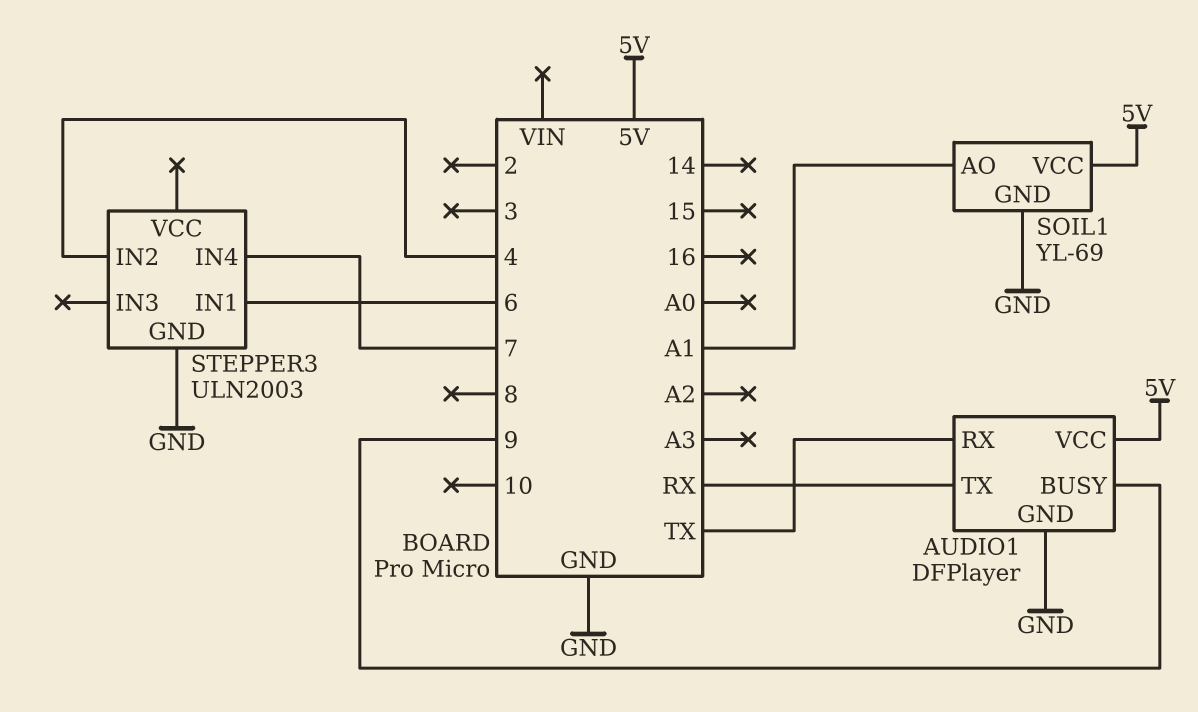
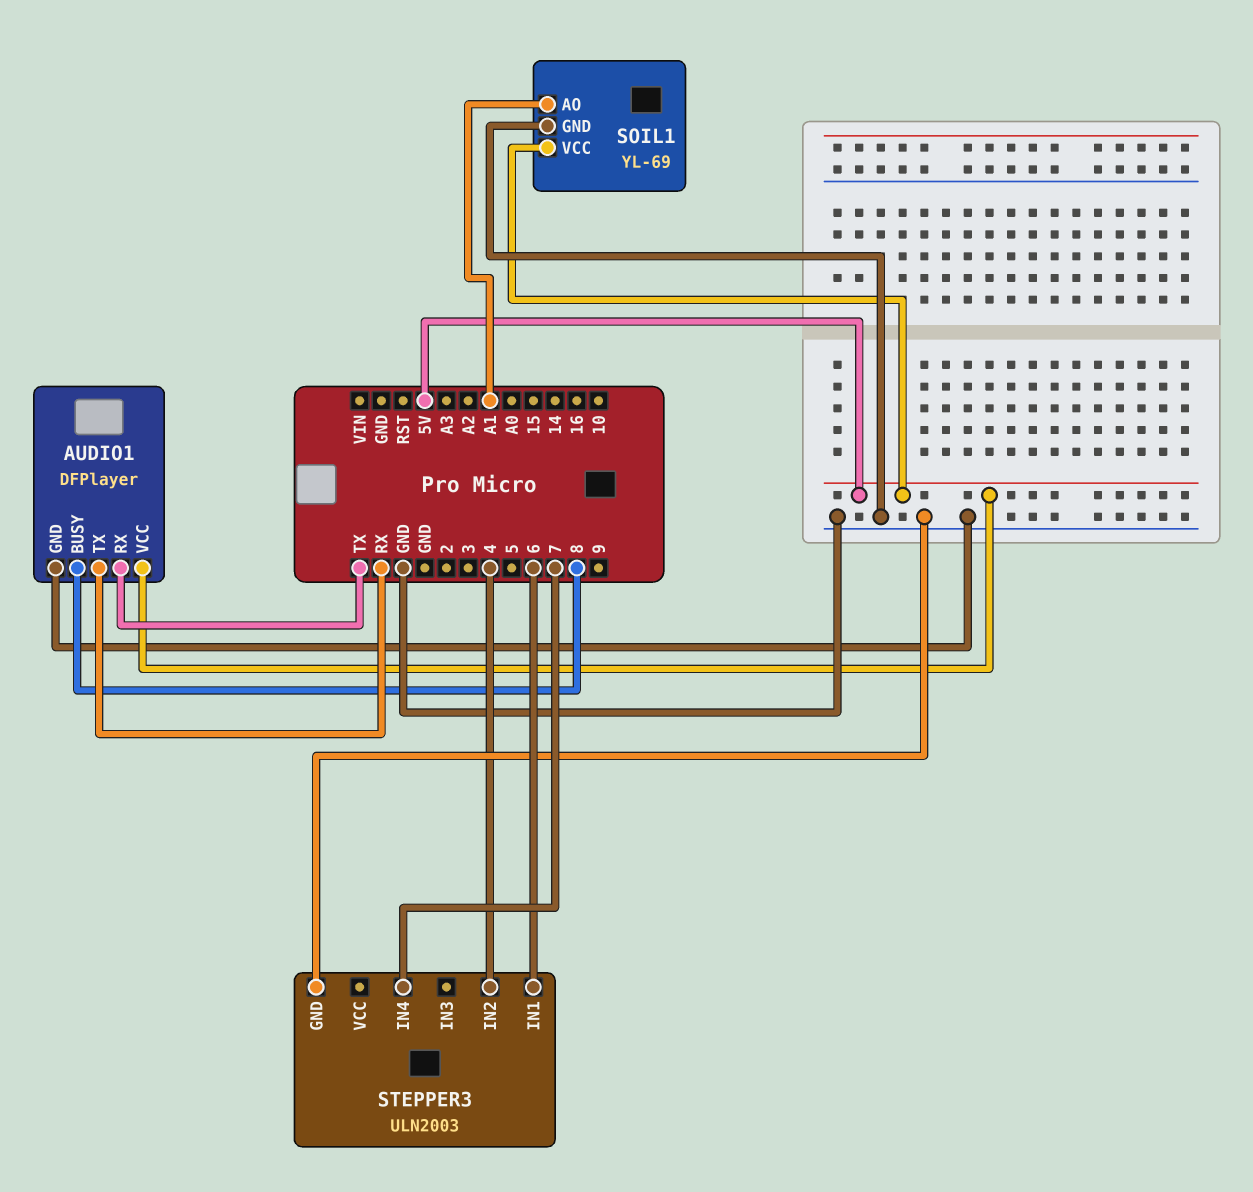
AUDIO1 pin BUSY: 9 -> 8

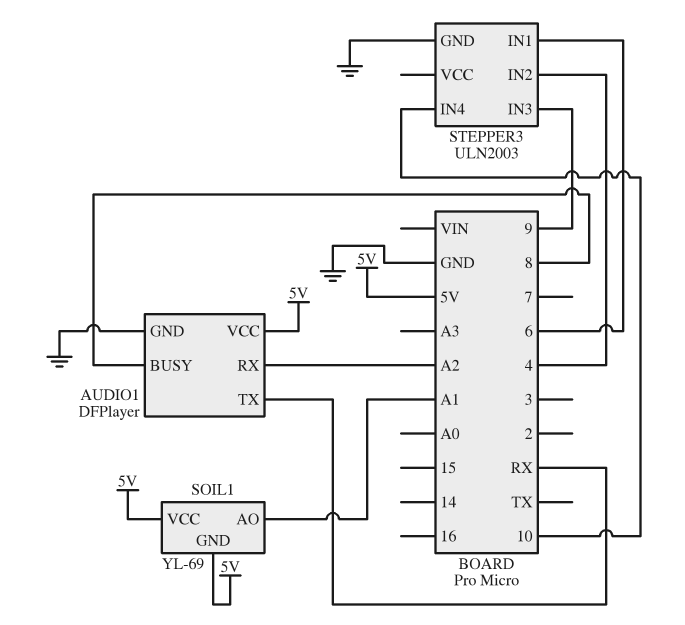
AUDIO1 pin RX: TX -> A2
SOIL1 pin GND: GND -> 5V
STEPPER3 pin IN3: none -> 9
STEPPER3 pin IN4: 7 -> 10

